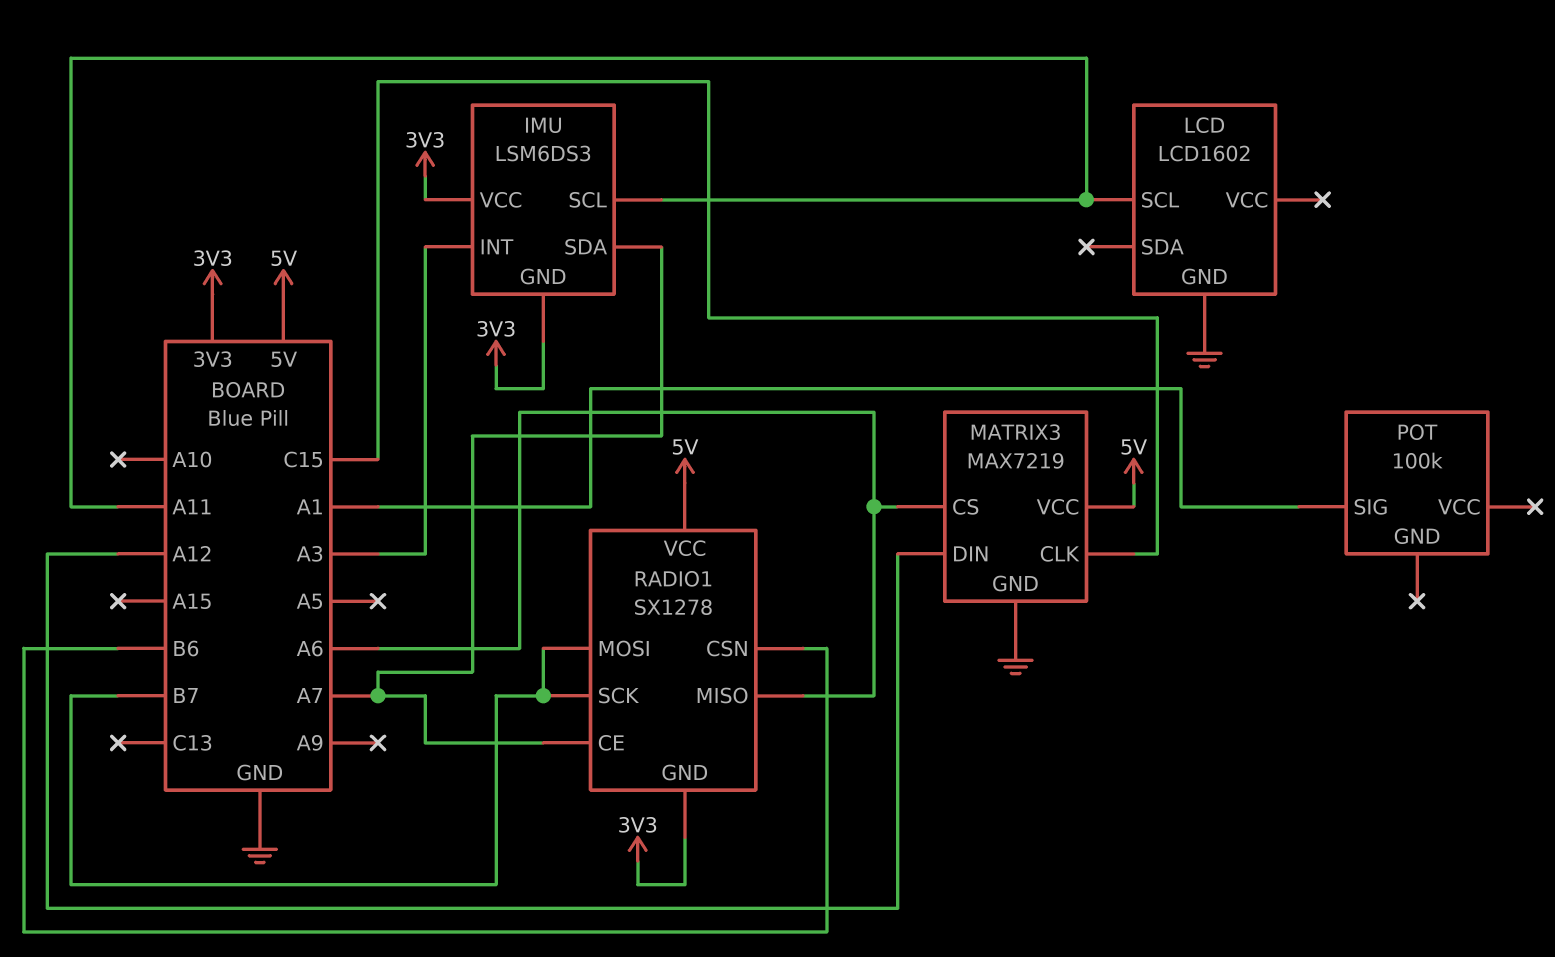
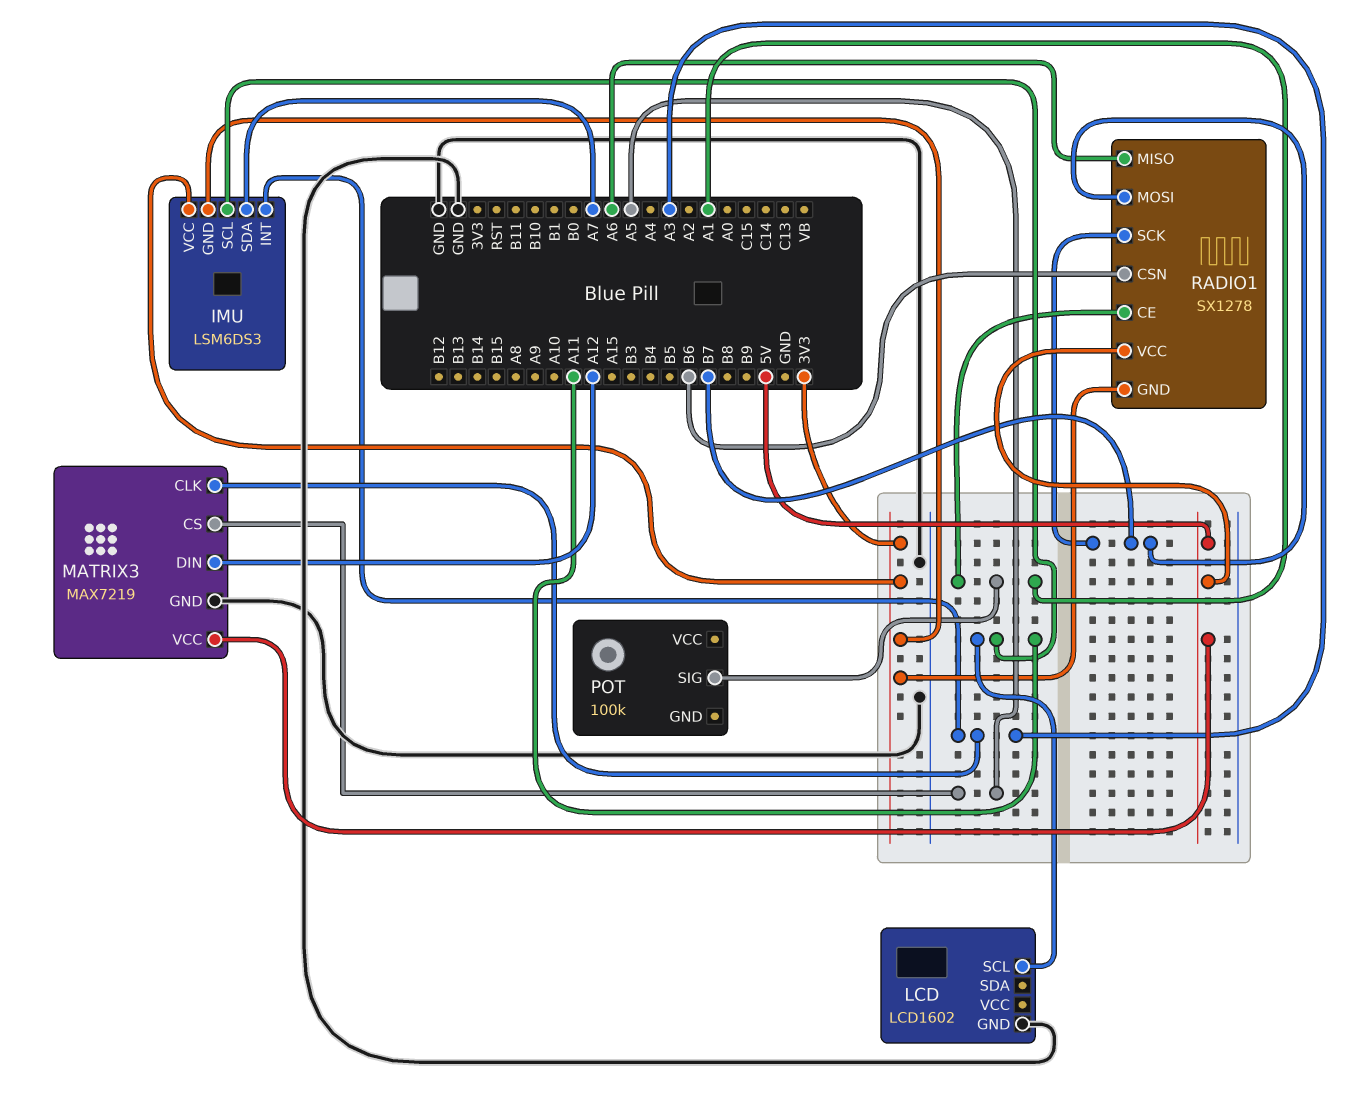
MATRIX3 pin CLK: C15 -> A3
MATRIX3 pin CS: A6 -> A5
RADIO1 pin CE: A7 -> A1

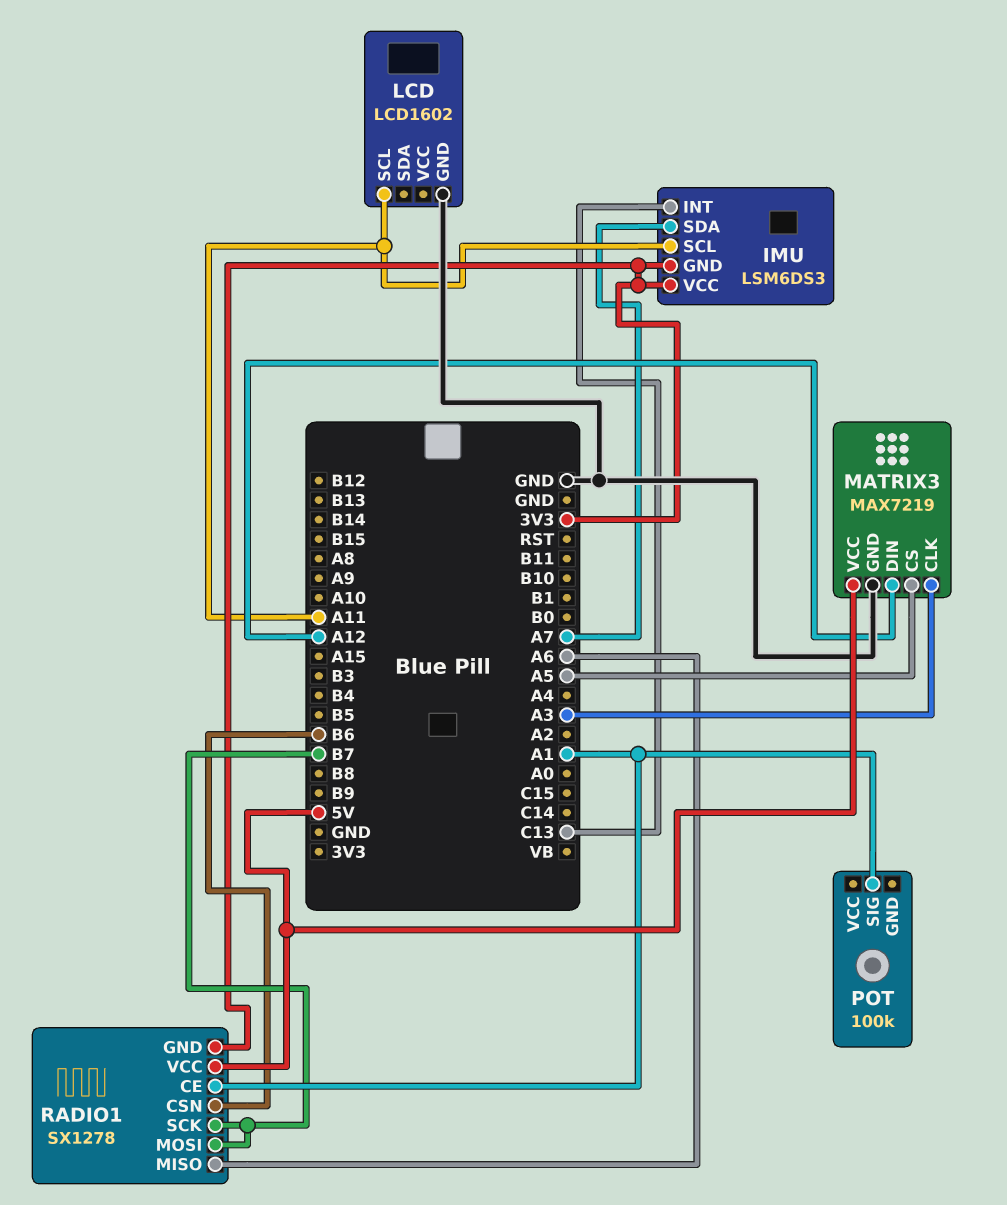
IMU pin INT: A3 -> C13

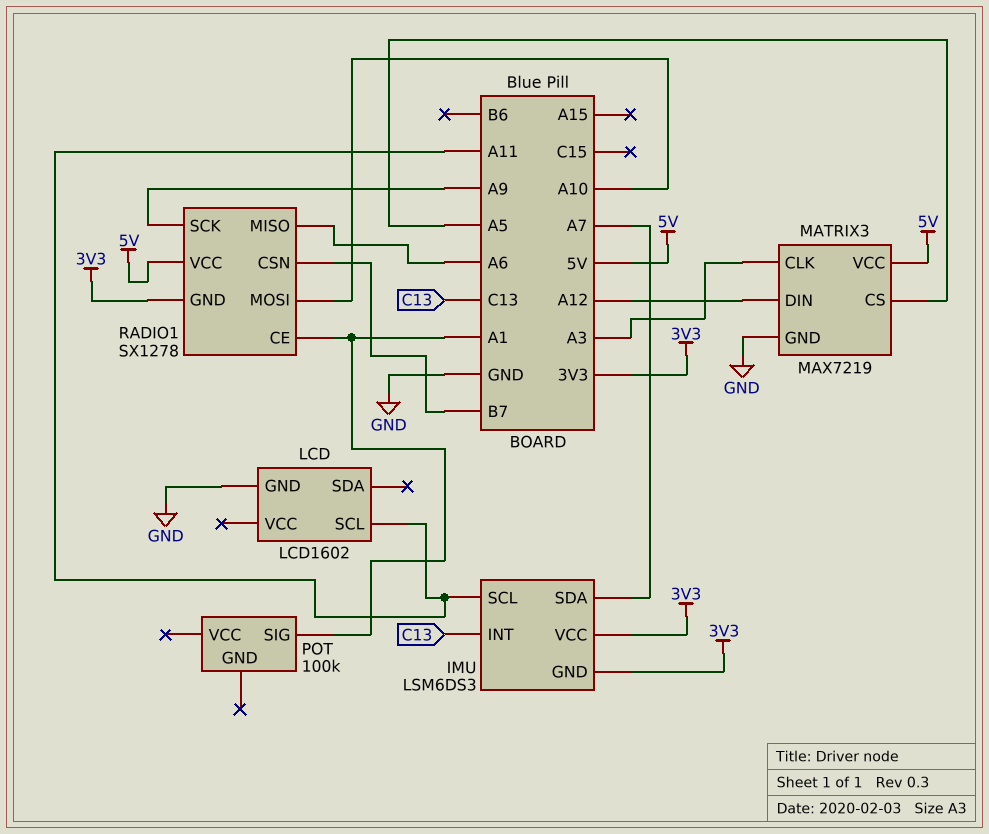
RADIO1 pin CSN: B6 -> B7
RADIO1 pin MOSI: B7 -> A10
RADIO1 pin SCK: B7 -> A9

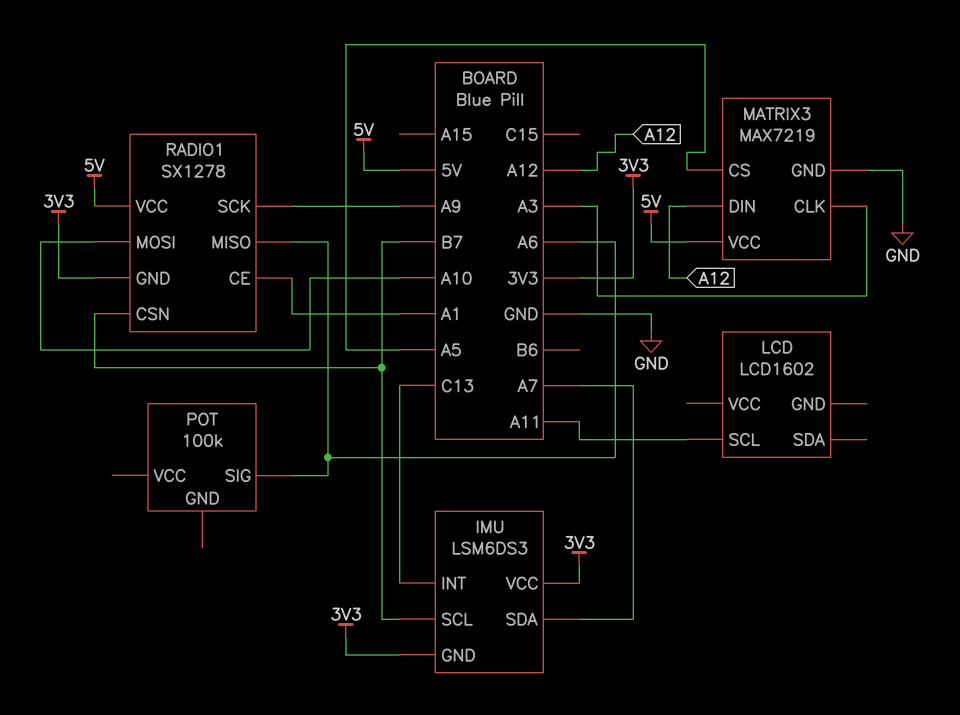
IMU pin SCL: A11 -> B7
LCD pin GND: GND -> none
POT pin SIG: A1 -> A6

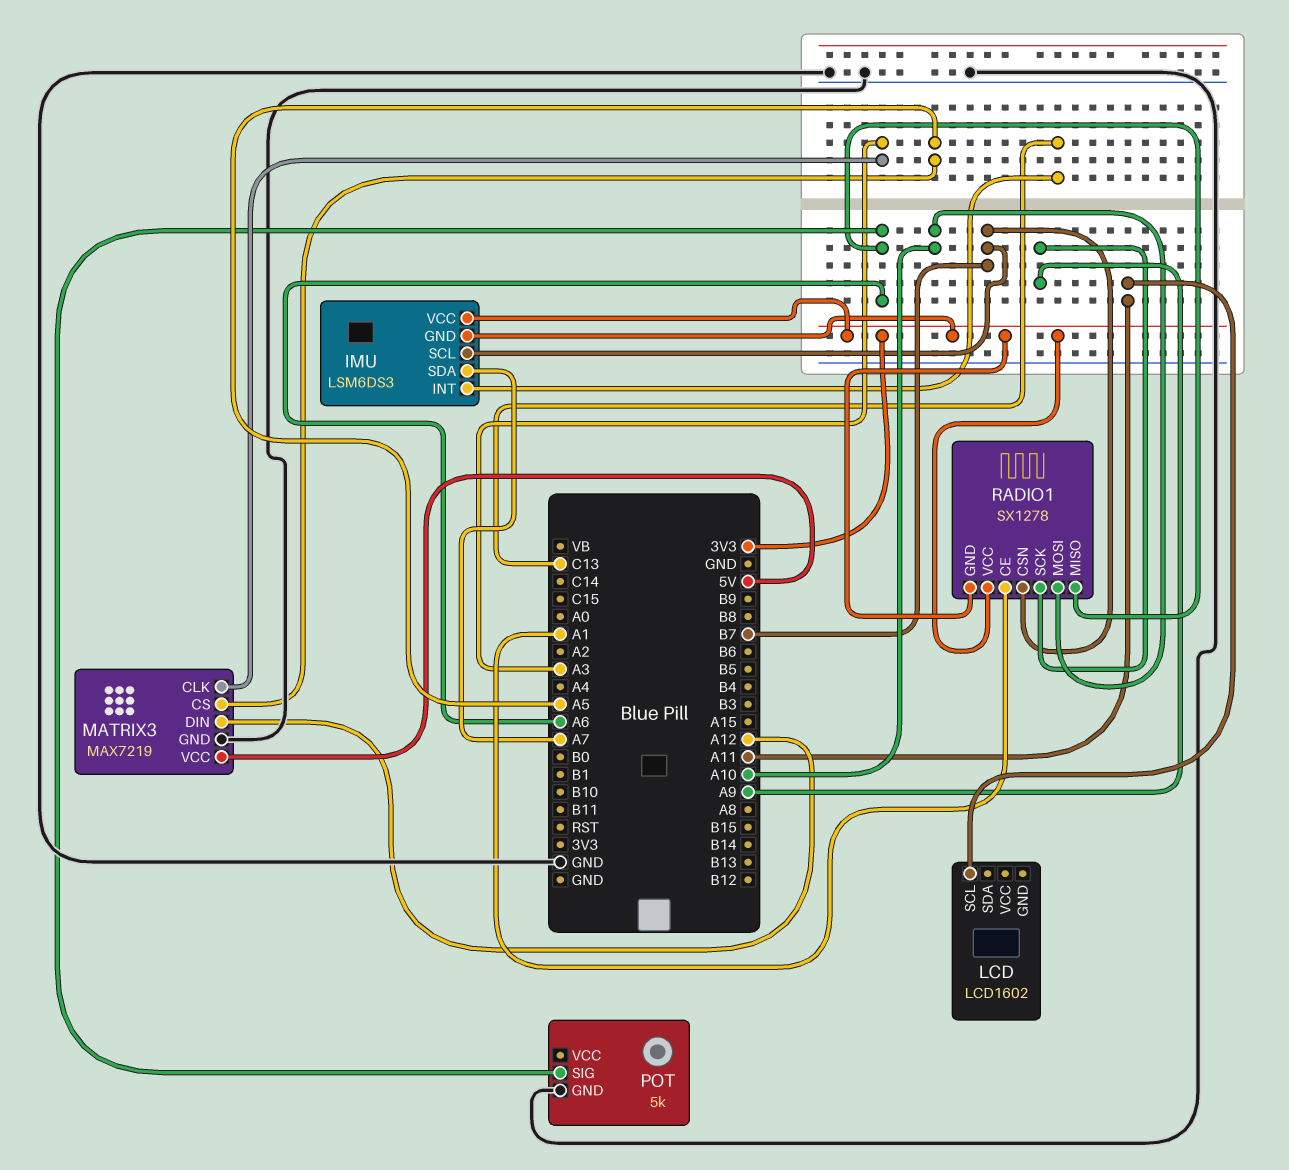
POT: 100k -> 5k
POT pin GND: none -> GND
RADIO1 pin VCC: 5V -> 3V3

